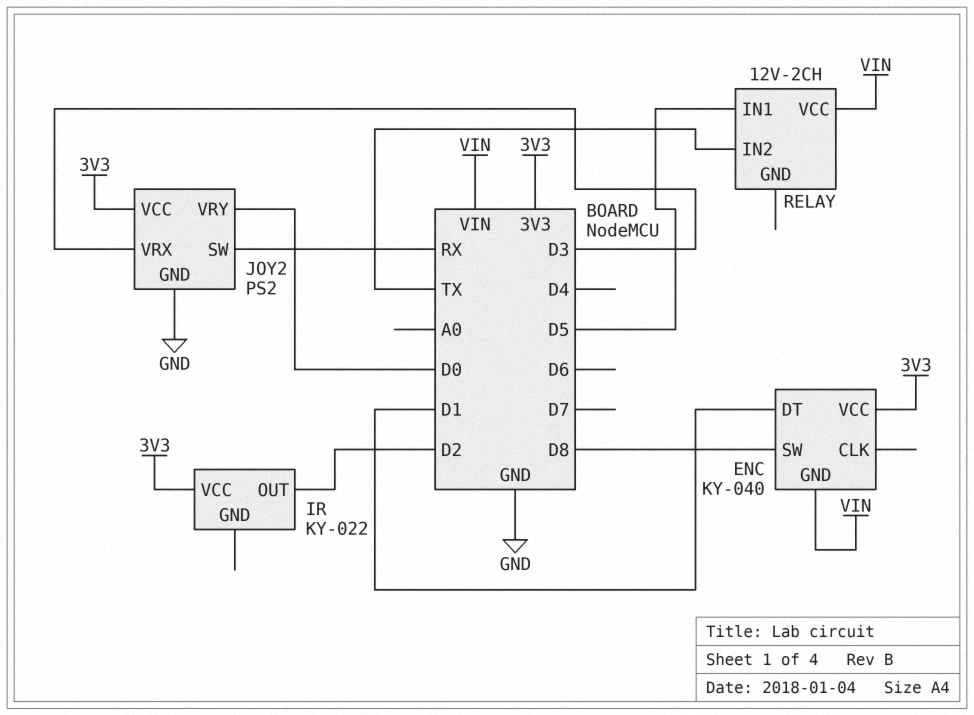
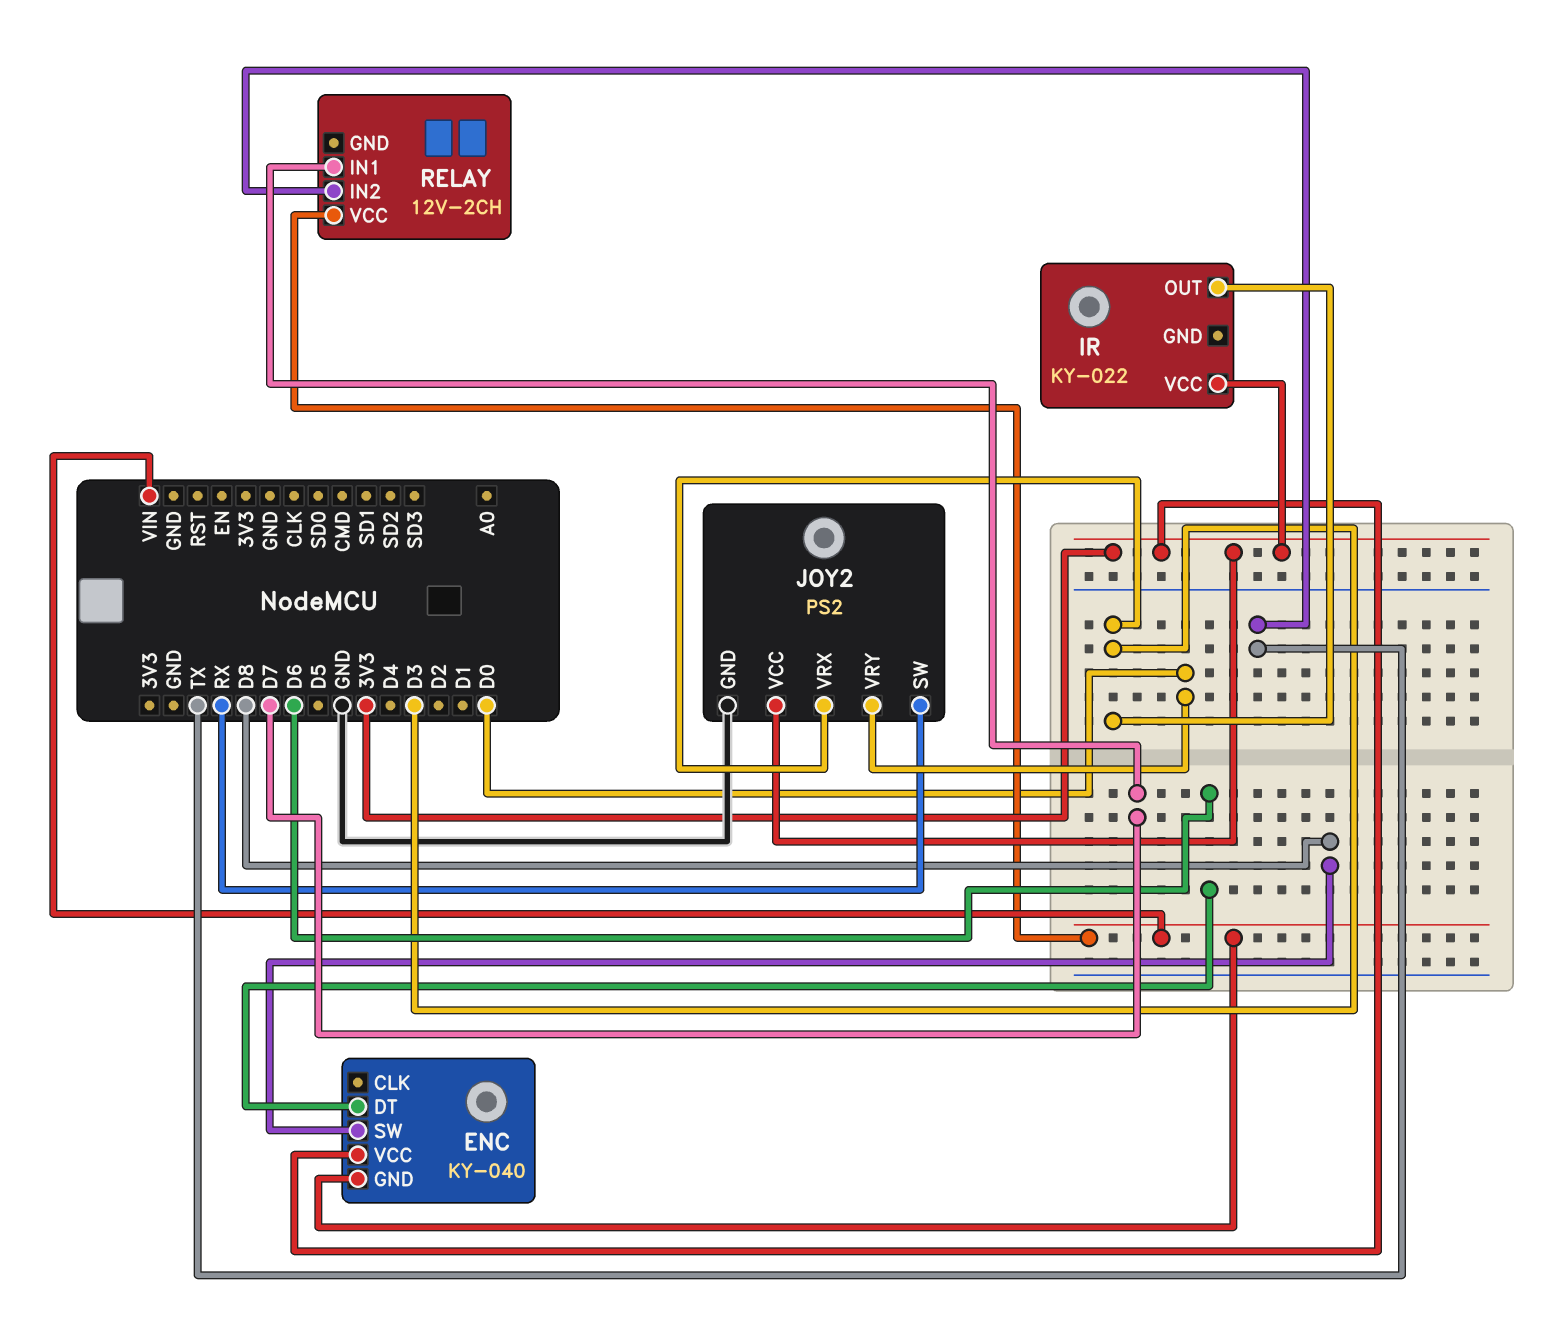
ENC pin DT: D1 -> D6
IR pin OUT: D2 -> D3
RELAY pin IN1: D5 -> D7

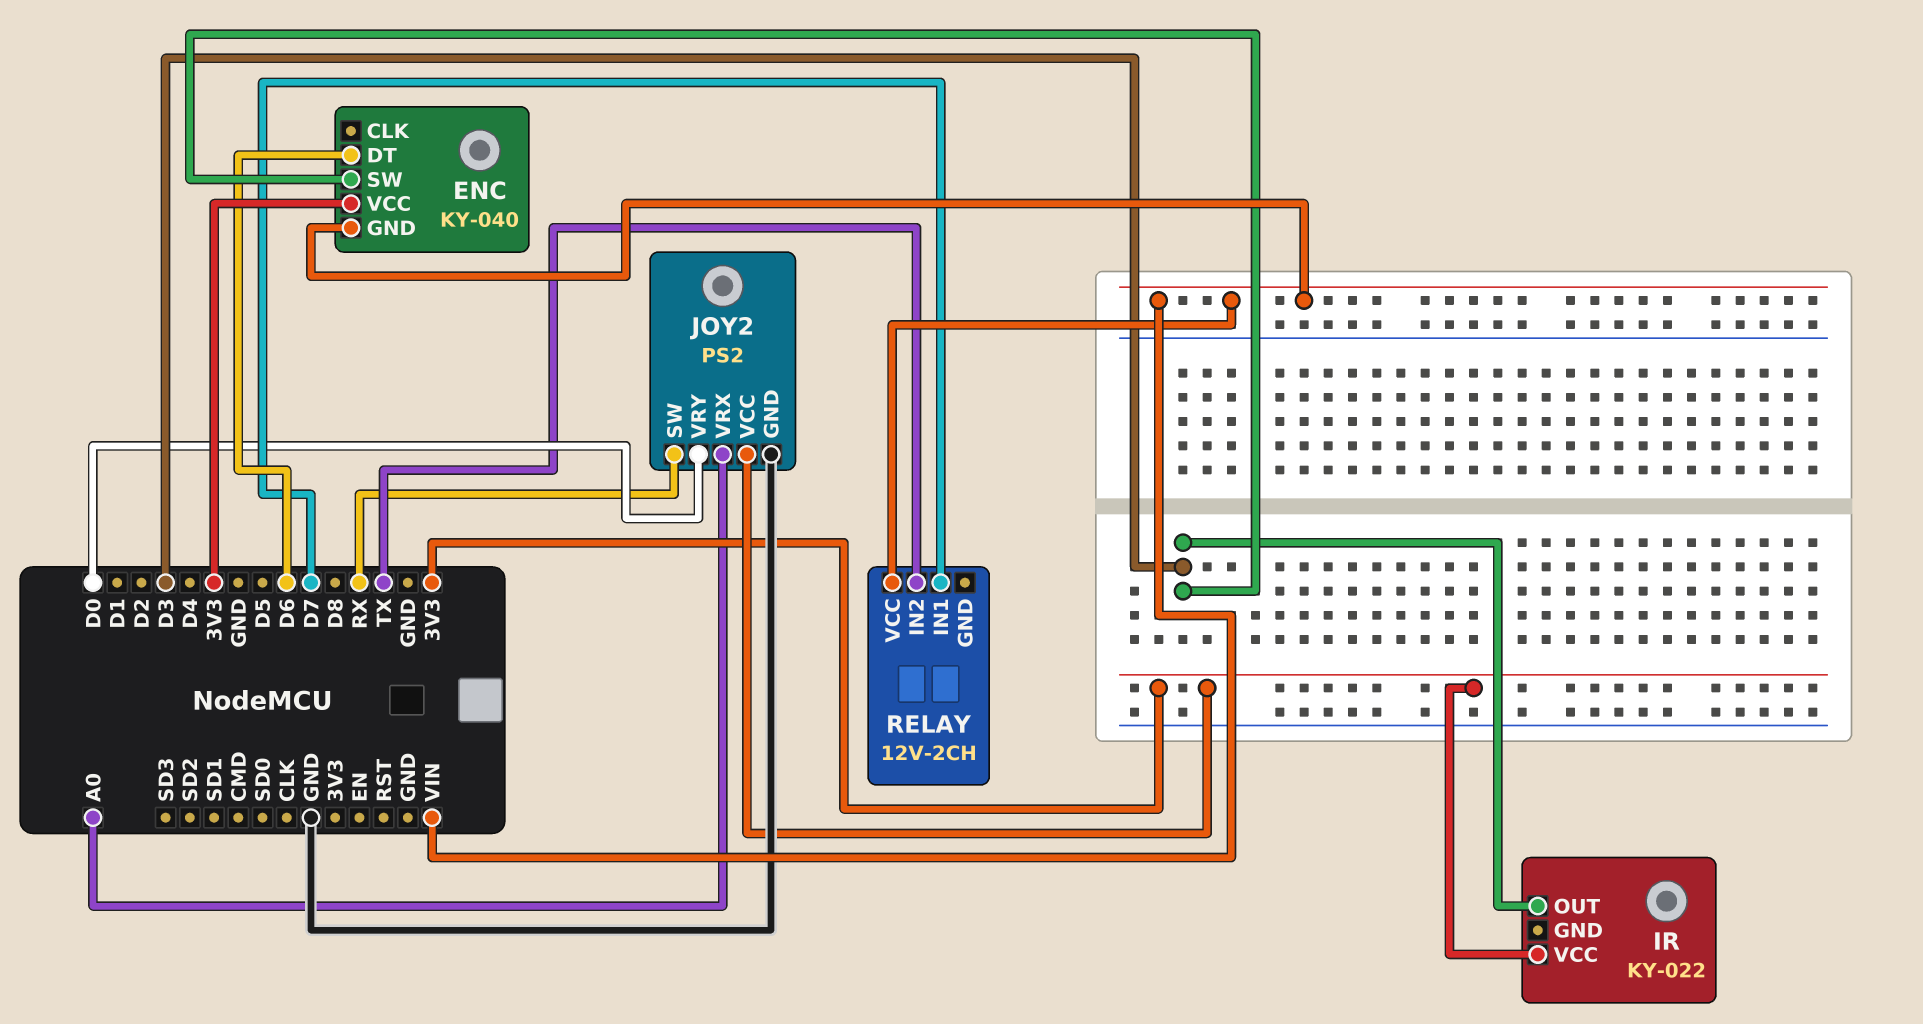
ENC pin SW: D8 -> D3
JOY2 pin VRX: D3 -> A0

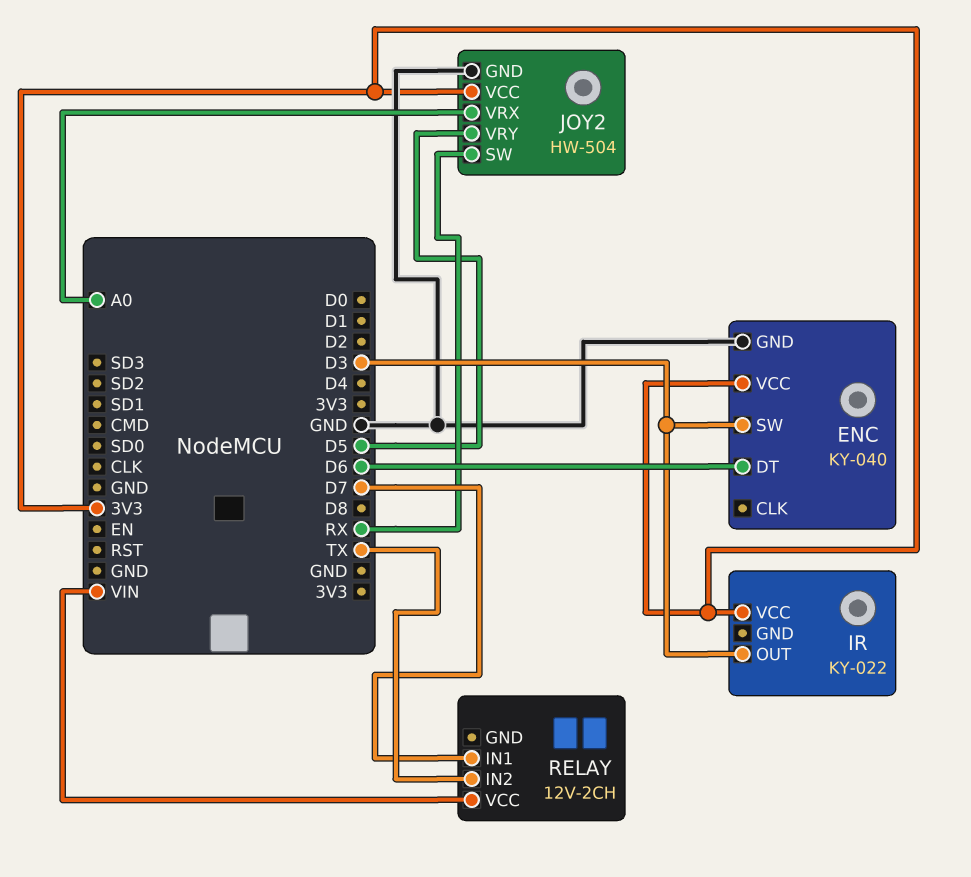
ENC pin GND: VIN -> GND
JOY2: PS2 -> HW-504
JOY2 pin VRY: D0 -> D5

